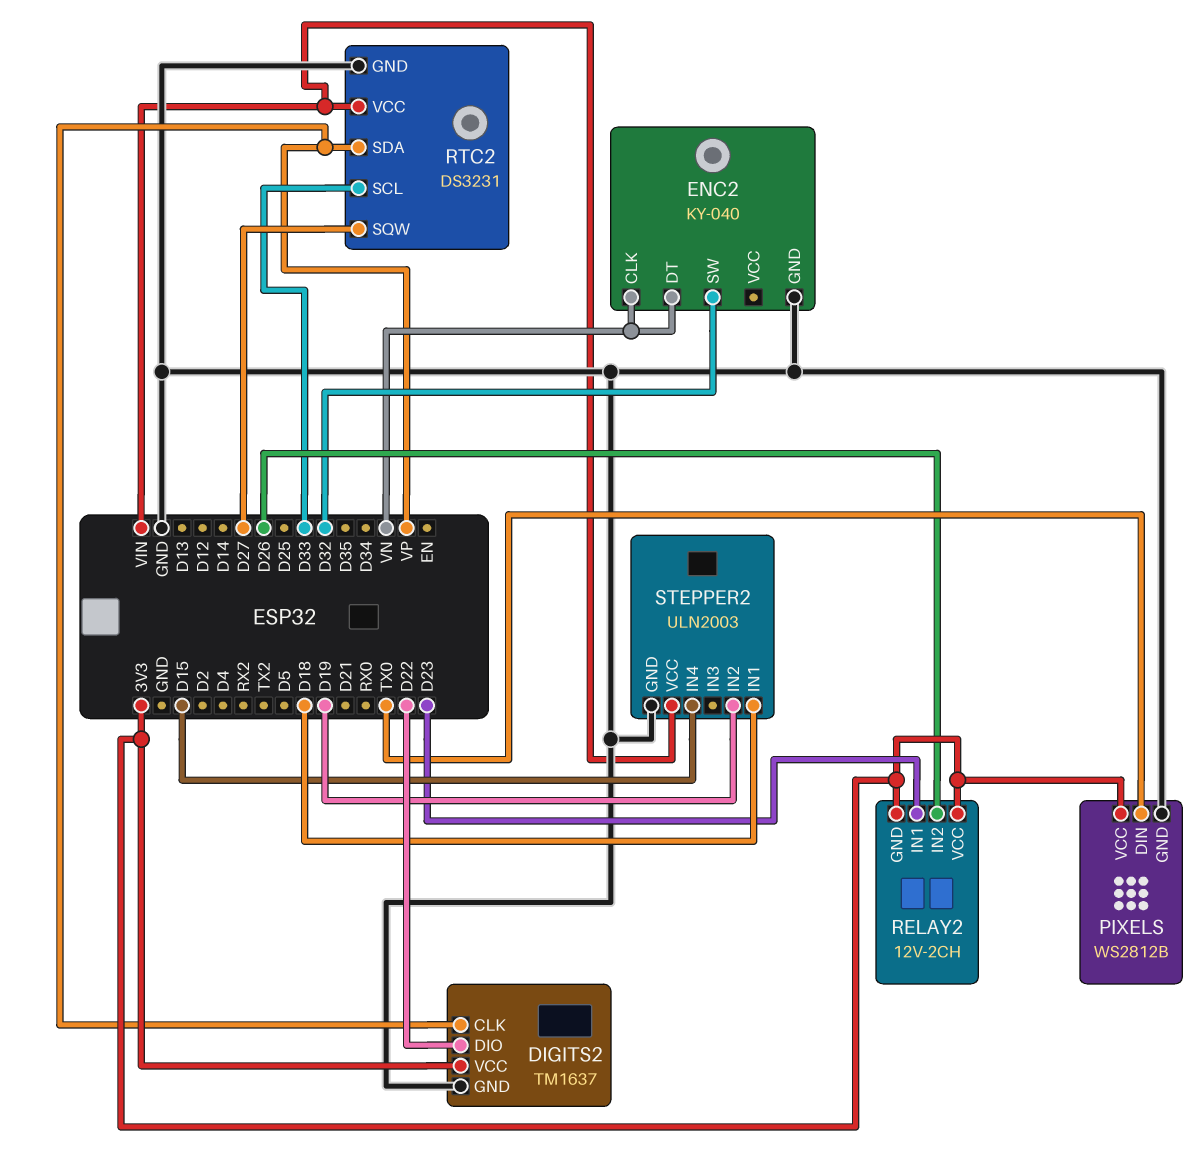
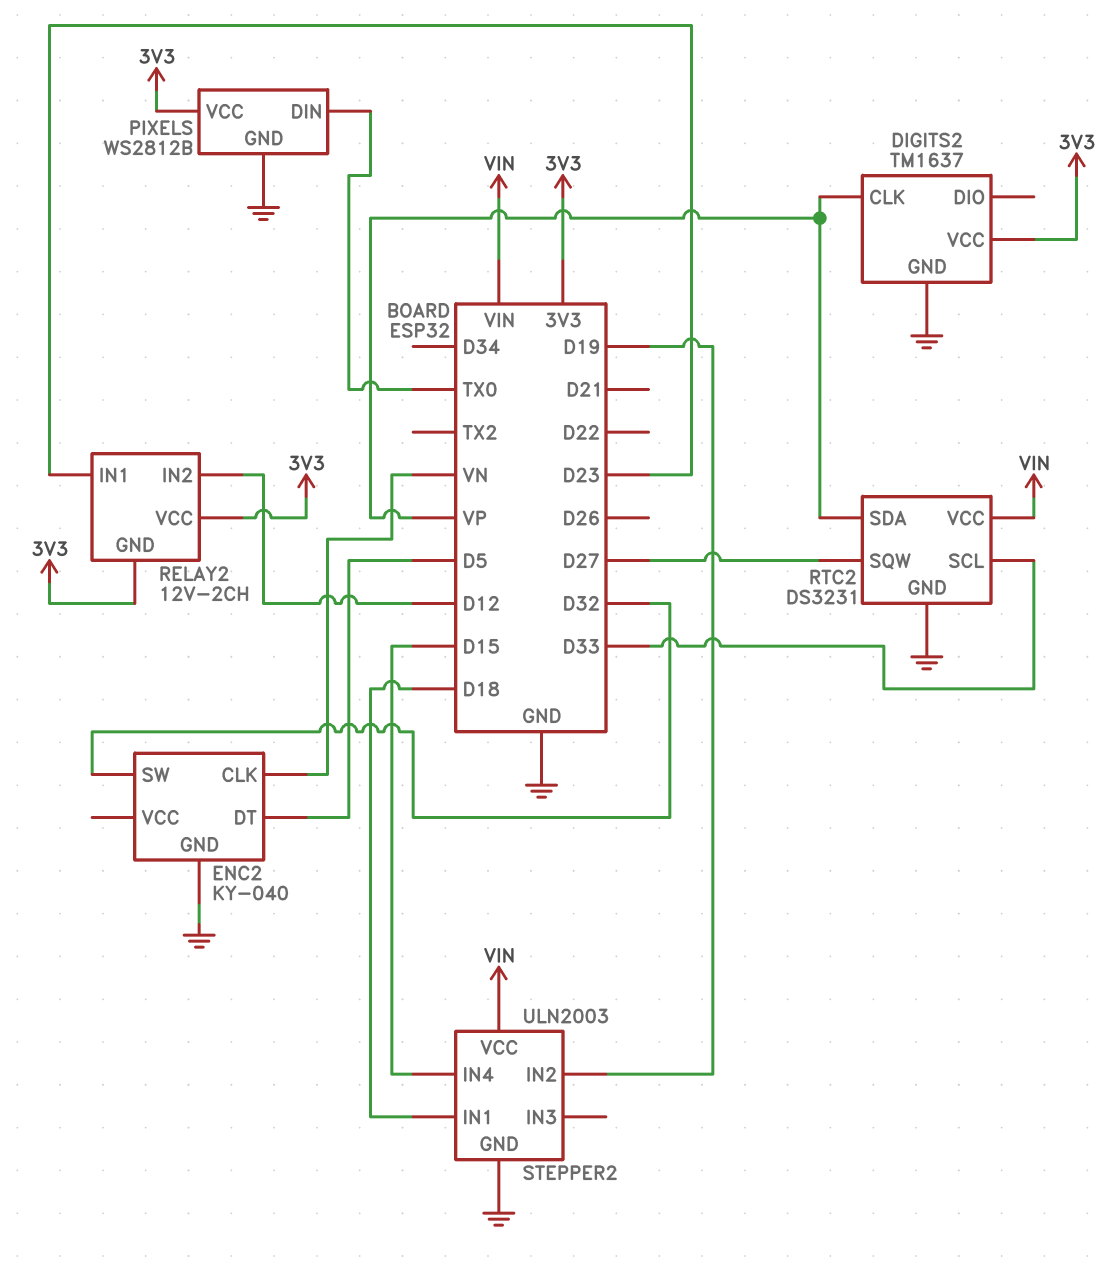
DIGITS2 pin DIO: D22 -> none
ENC2 pin DT: VN -> D5
RELAY2 pin IN2: D26 -> D12

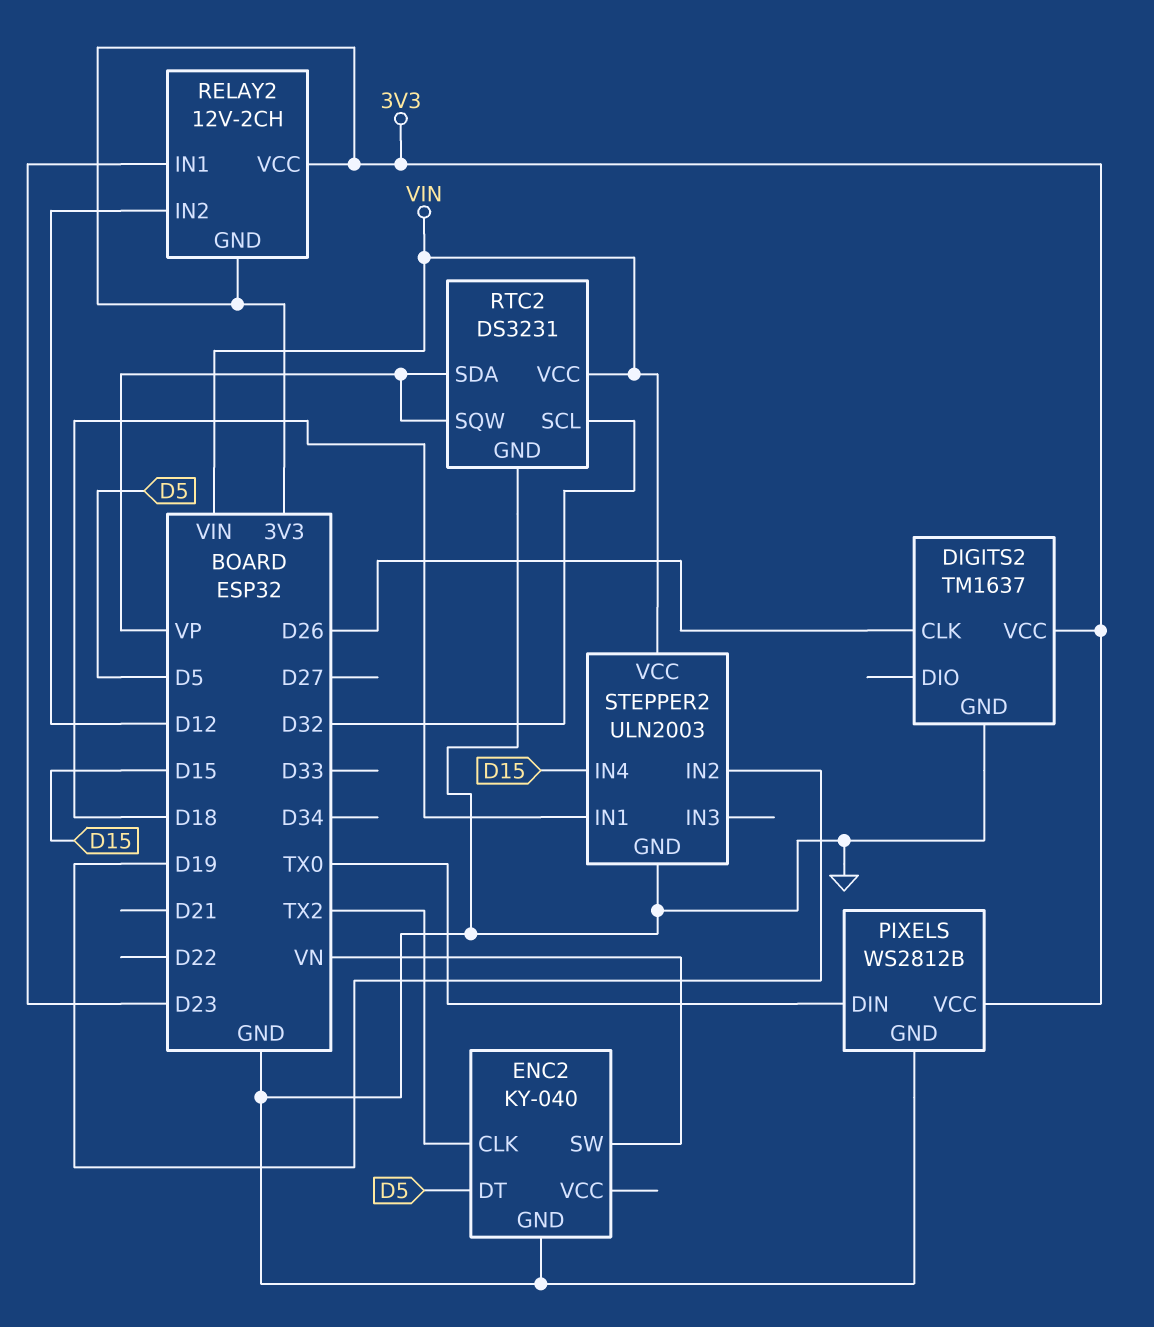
DIGITS2 pin CLK: VP -> D26
ENC2 pin CLK: VN -> TX2
ENC2 pin SW: D32 -> VN
RTC2 pin SCL: D33 -> D32
RTC2 pin SQW: D27 -> VP

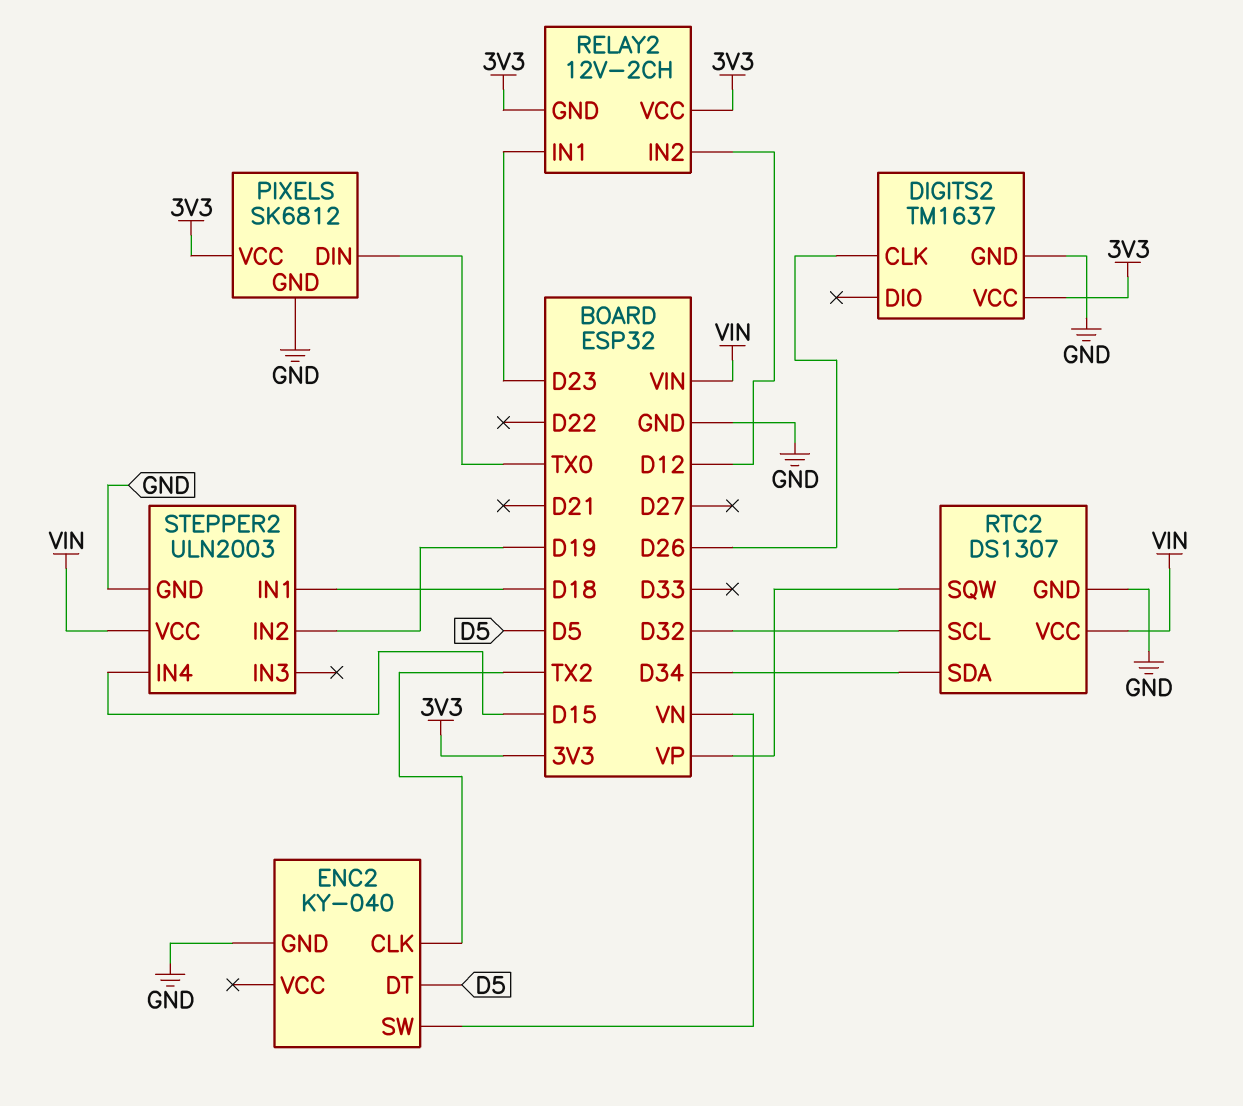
PIXELS: WS2812B -> SK6812
RTC2: DS3231 -> DS1307
RTC2 pin SDA: VP -> D34

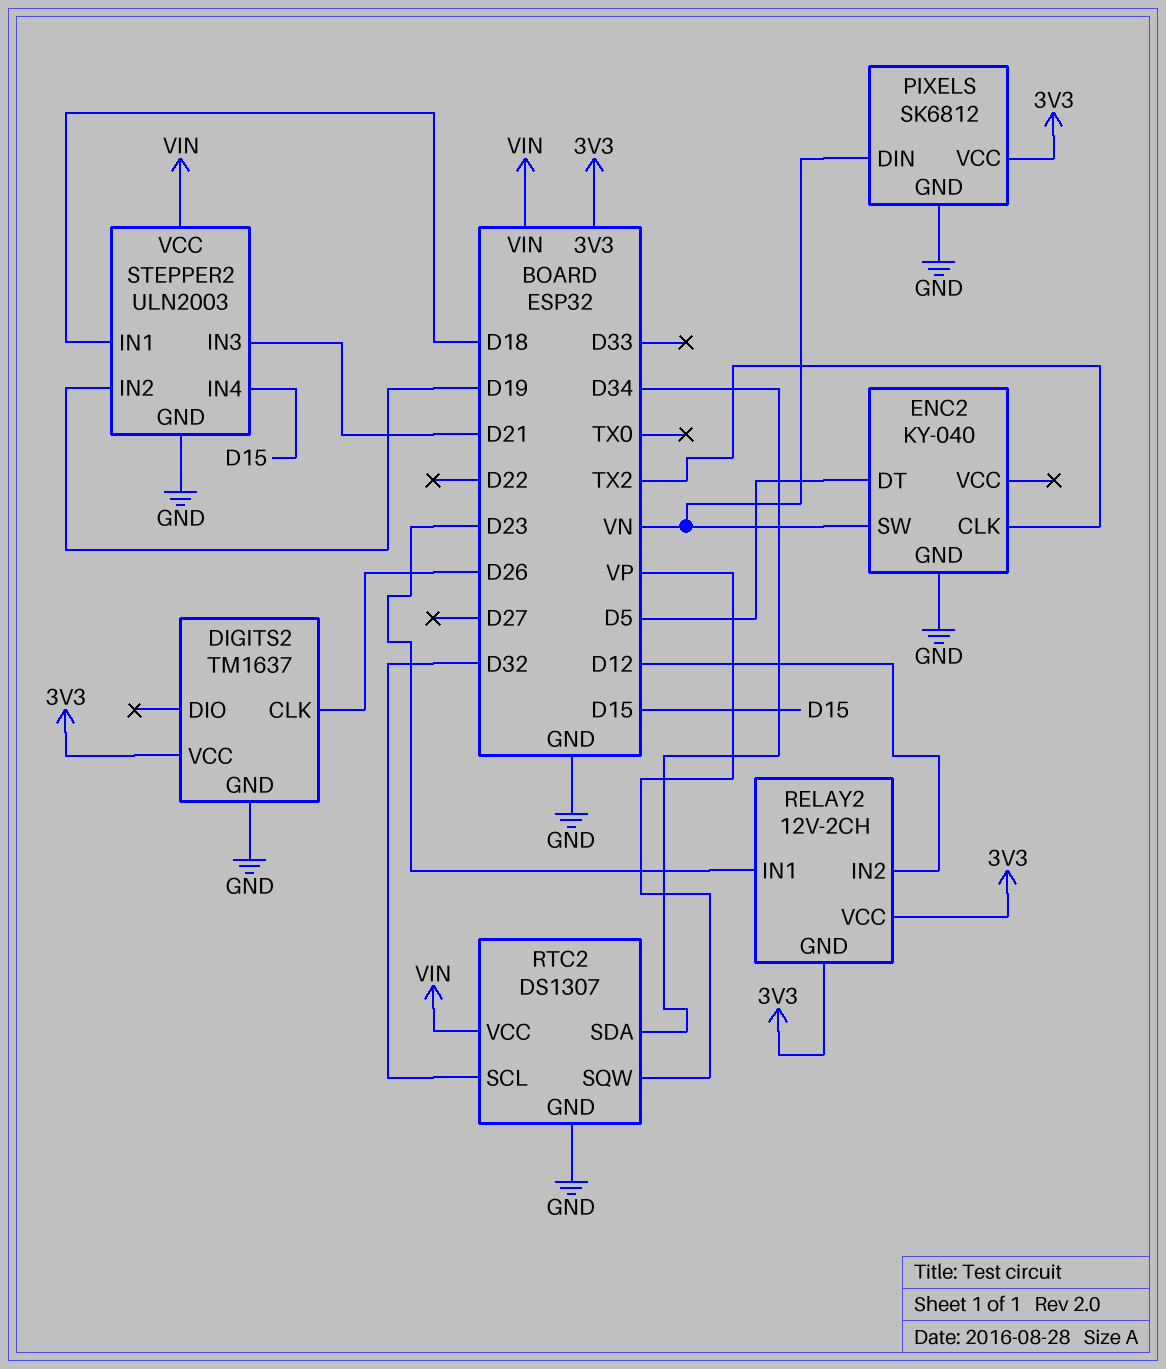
PIXELS pin DIN: TX0 -> VN
STEPPER2 pin IN3: none -> D21

